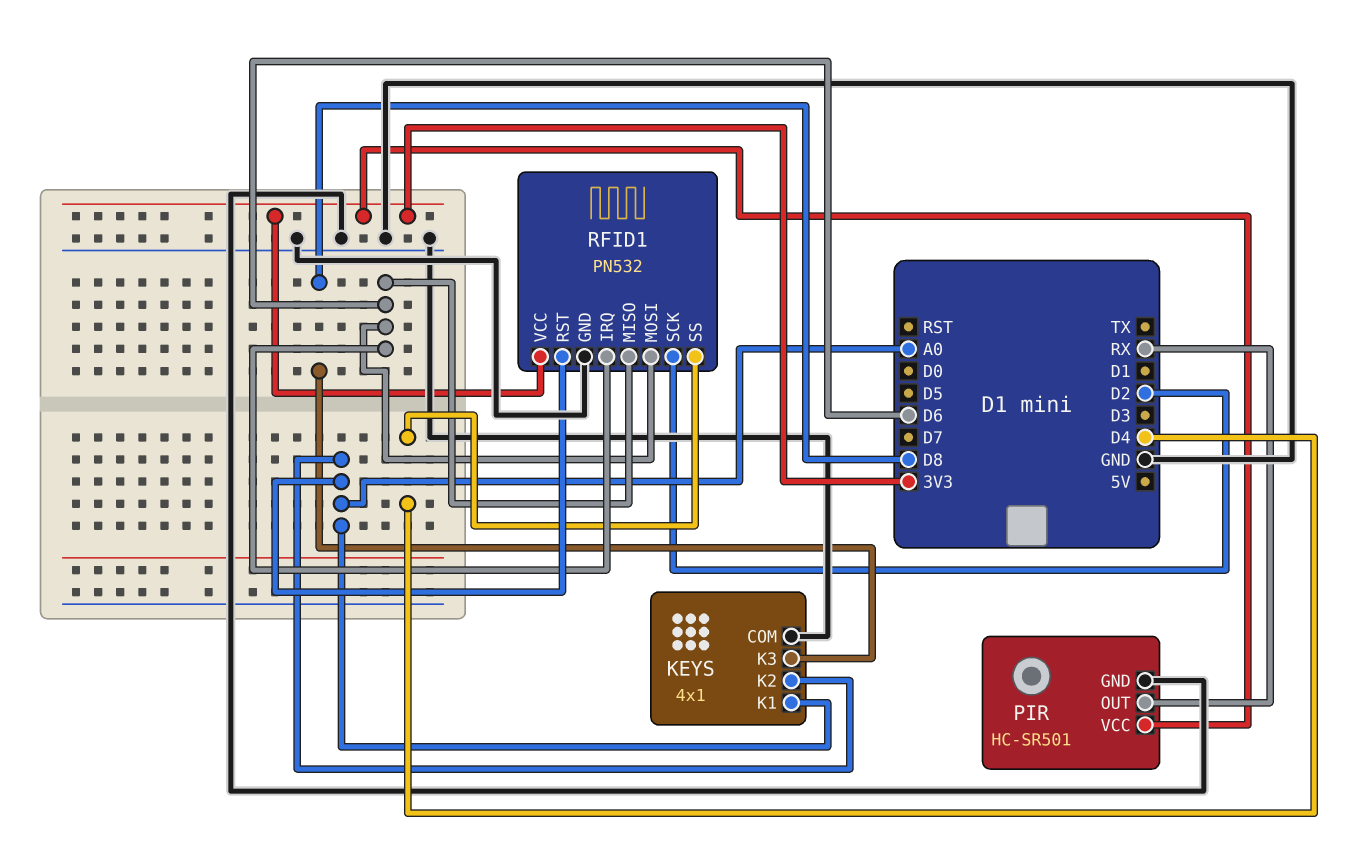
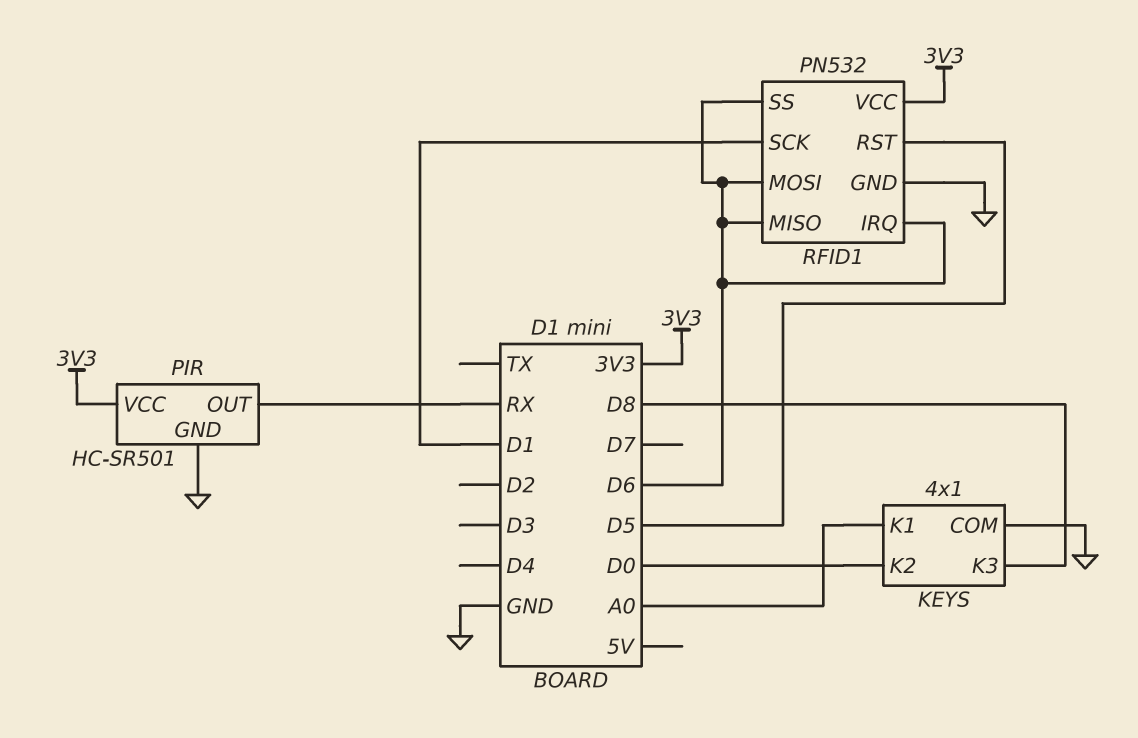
KEYS pin K2: A0 -> D0
RFID1 pin RST: A0 -> D5
RFID1 pin SCK: D2 -> D1
RFID1 pin SS: D4 -> D6

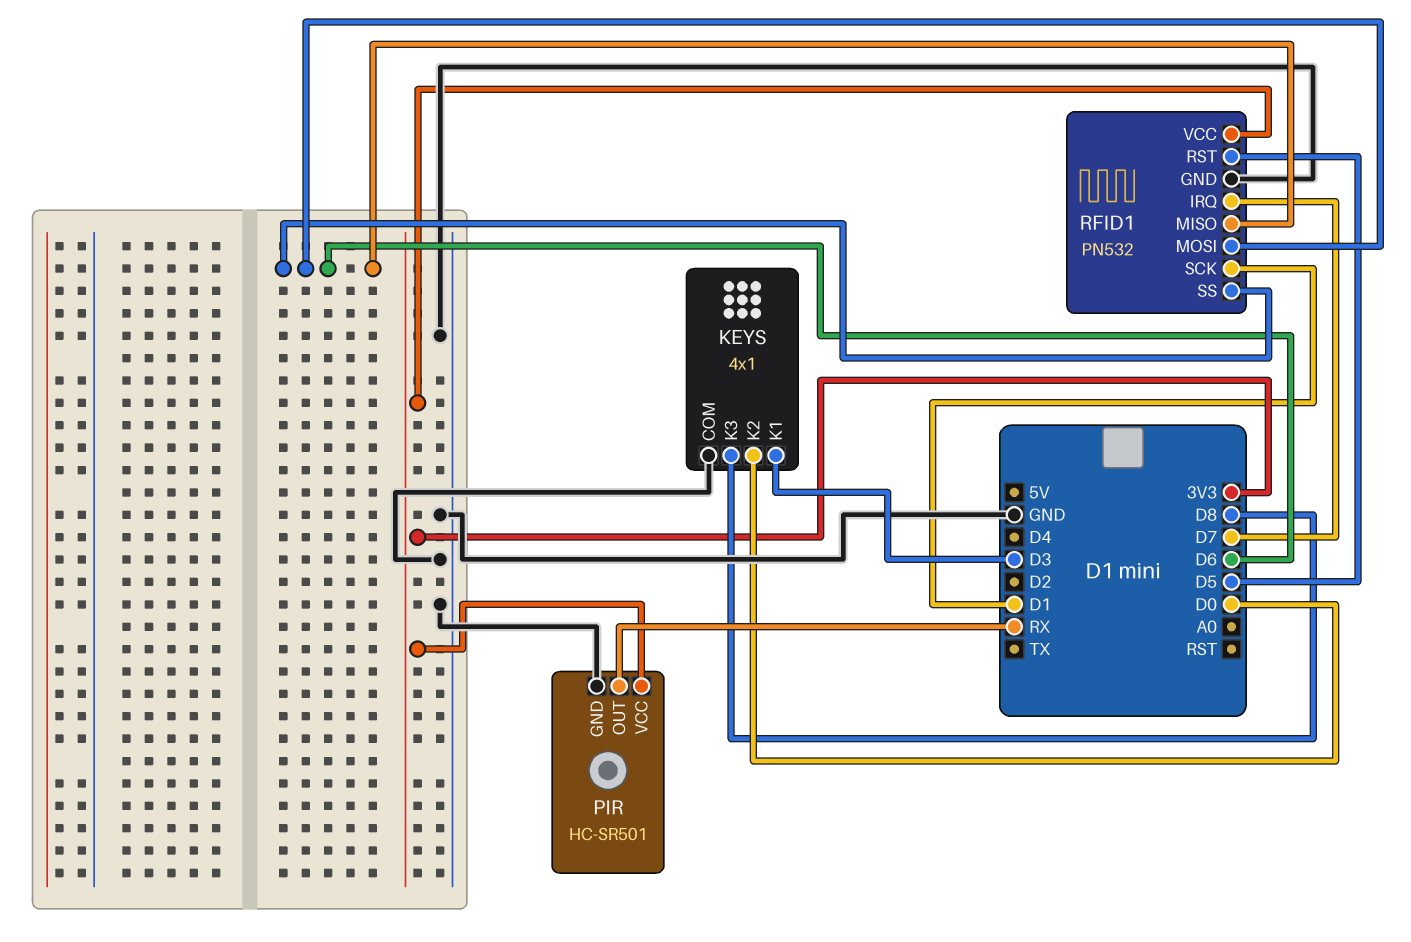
KEYS pin K1: A0 -> D3
RFID1 pin IRQ: D6 -> D7

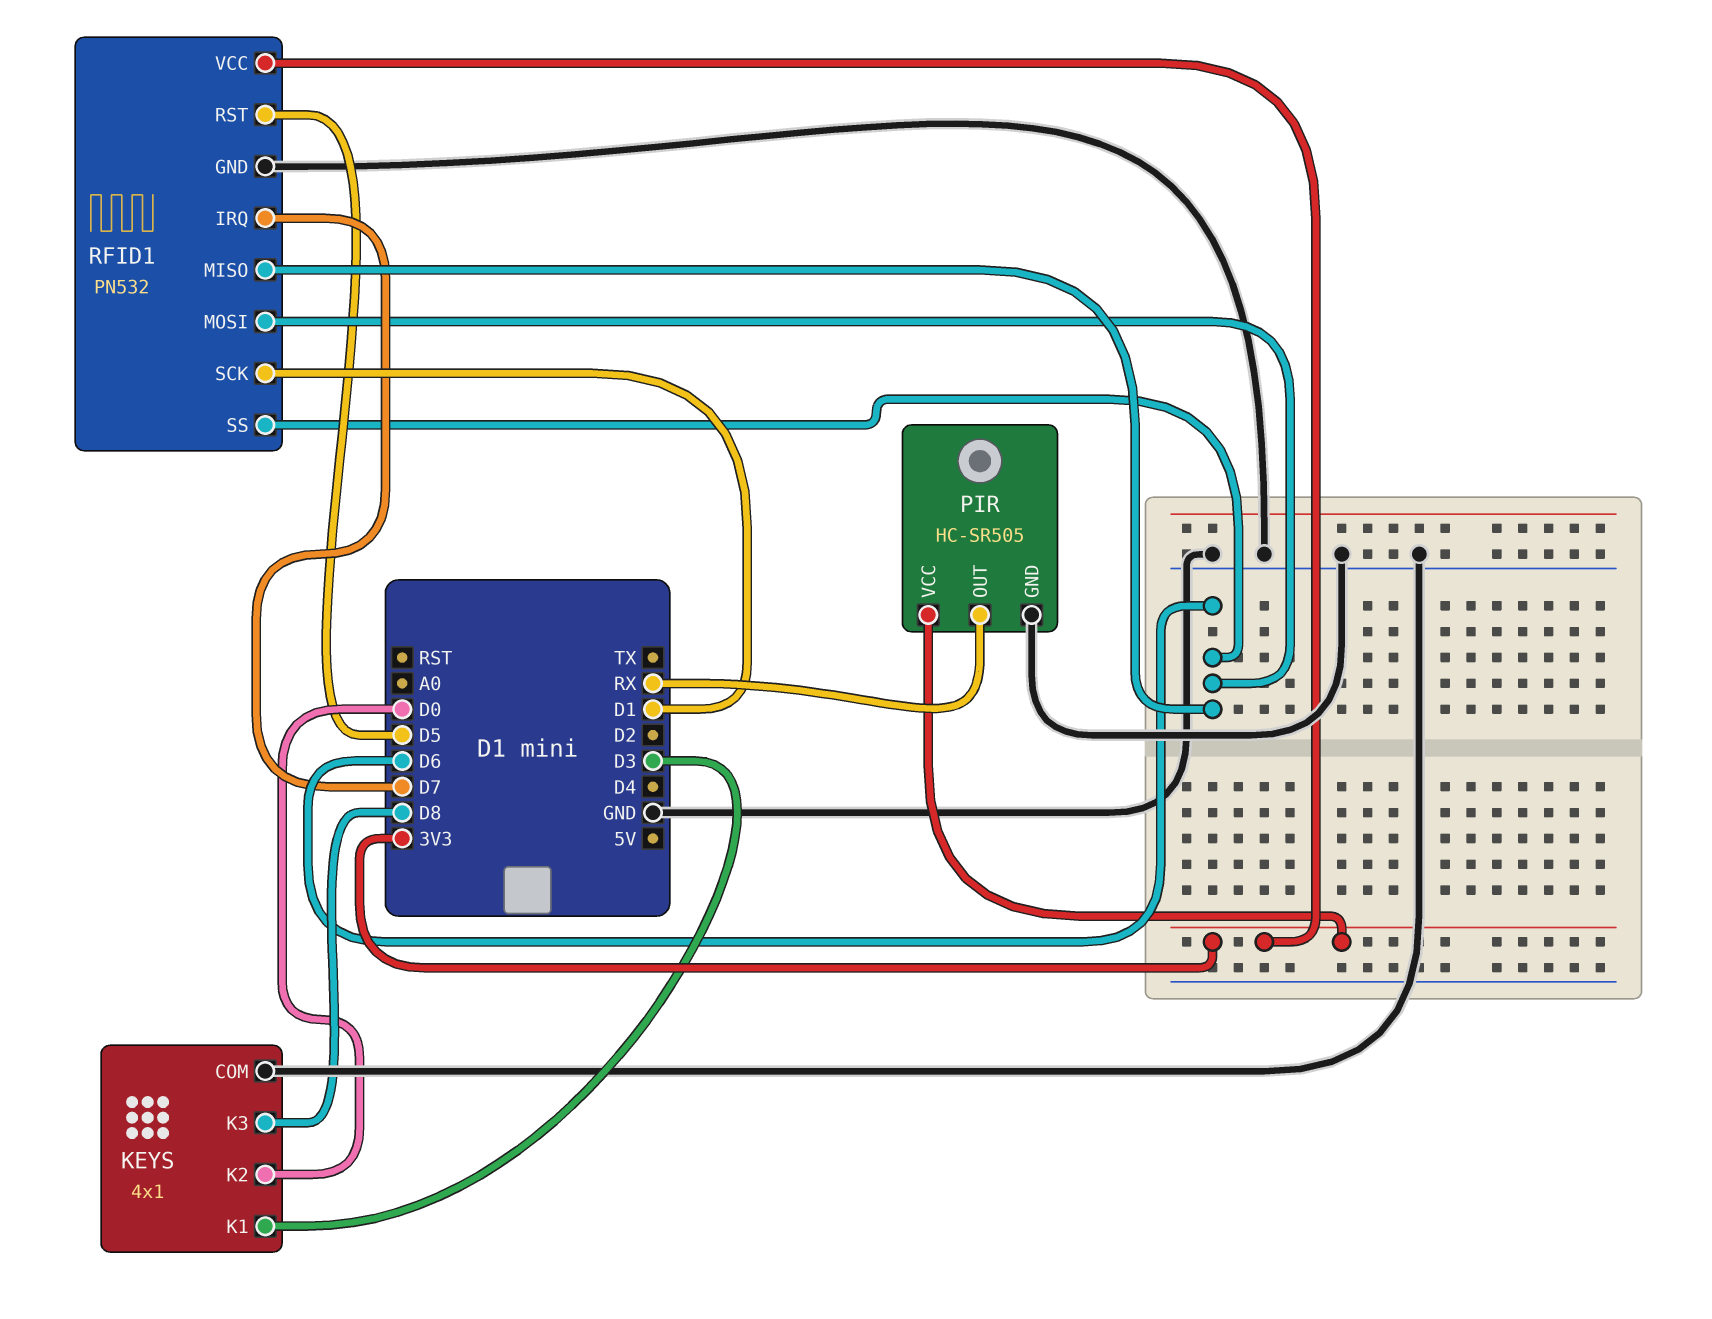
PIR: HC-SR501 -> HC-SR505

